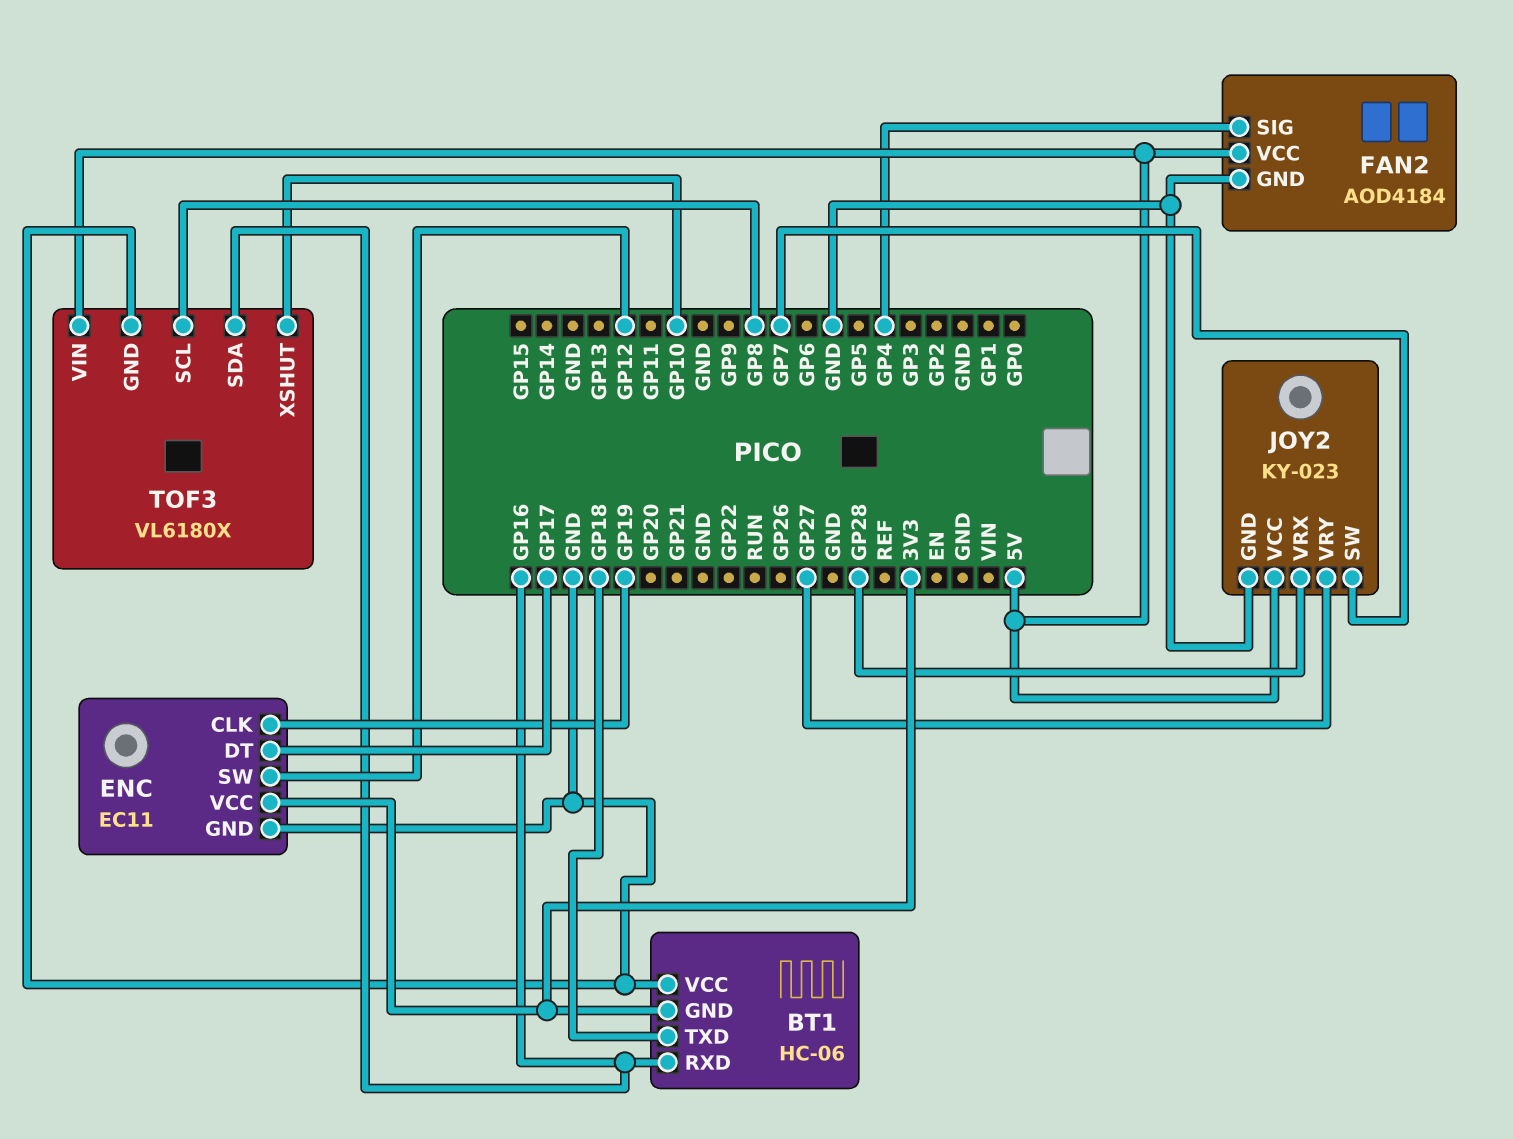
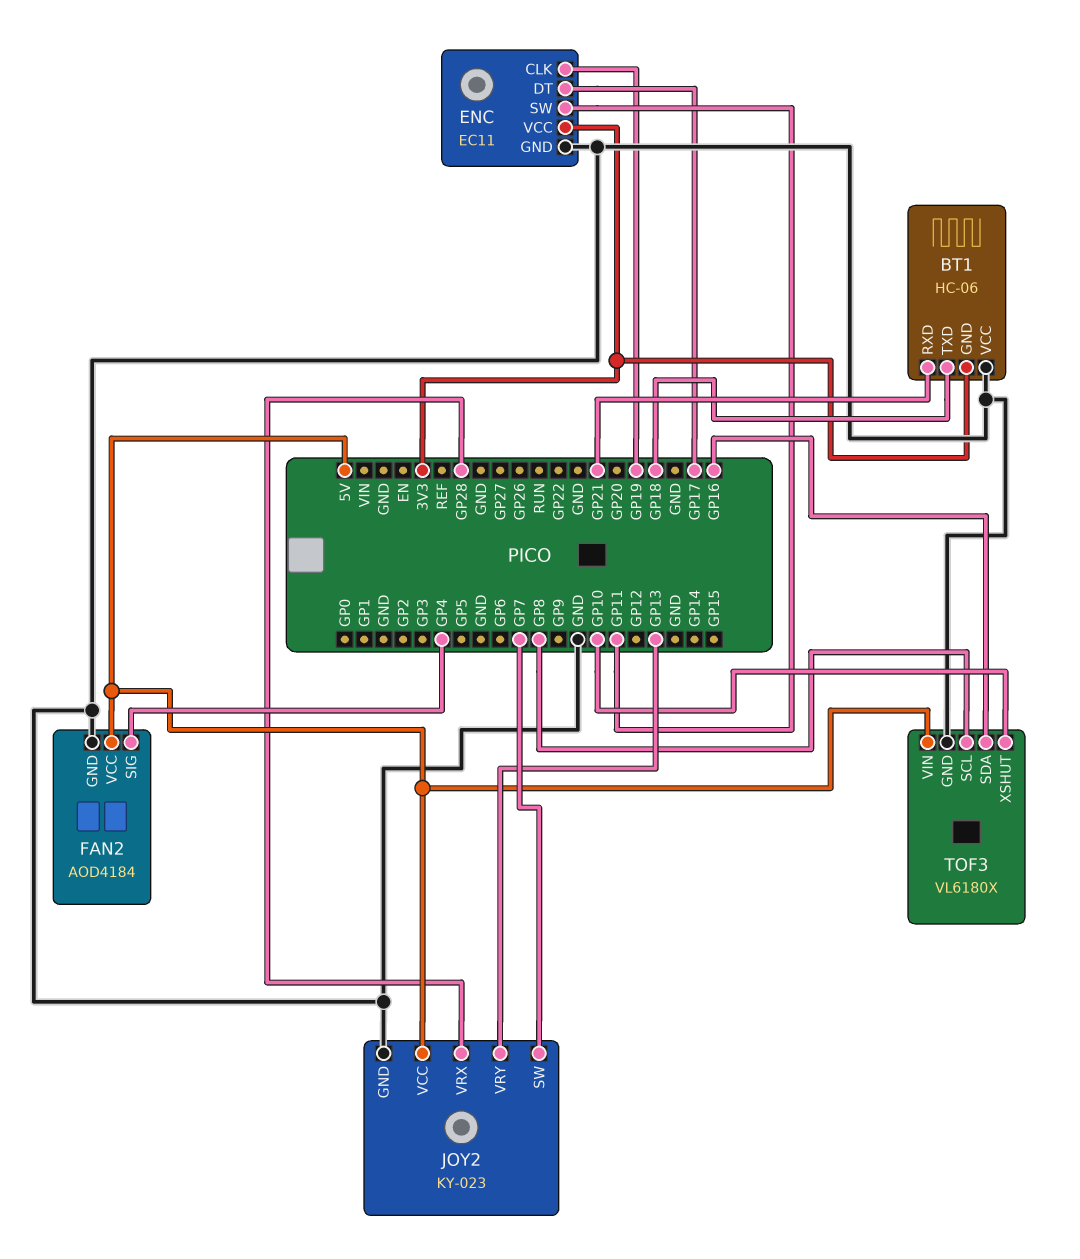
BT1 pin RXD: GP16 -> GP21
ENC pin SW: GP12 -> GP11
JOY2 pin VRY: GP27 -> GP13

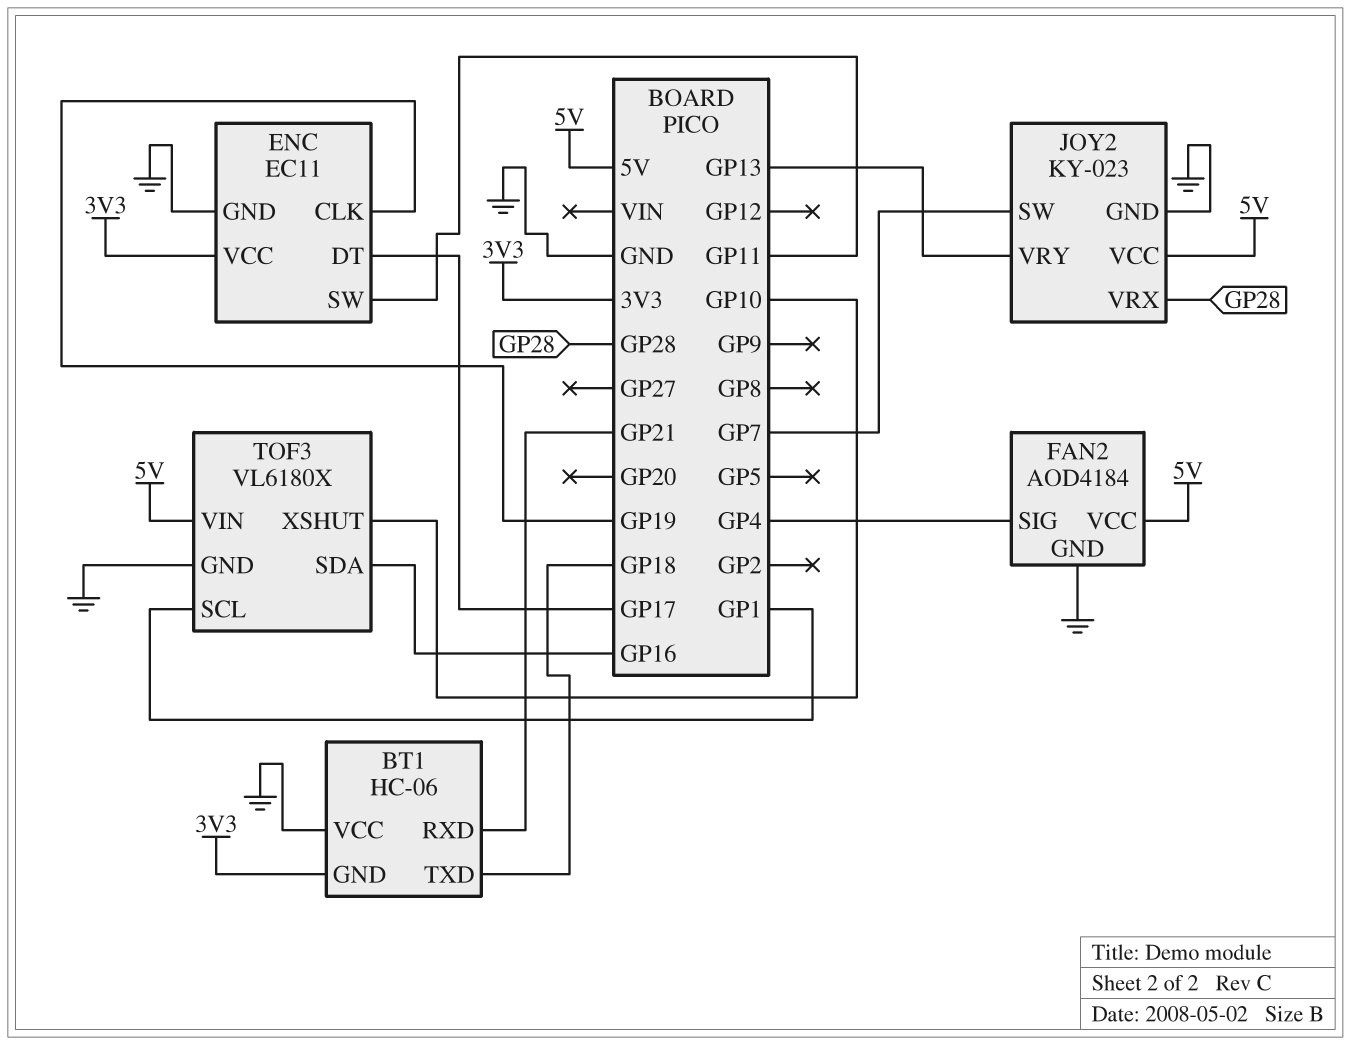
TOF3 pin SCL: GP8 -> GP1

